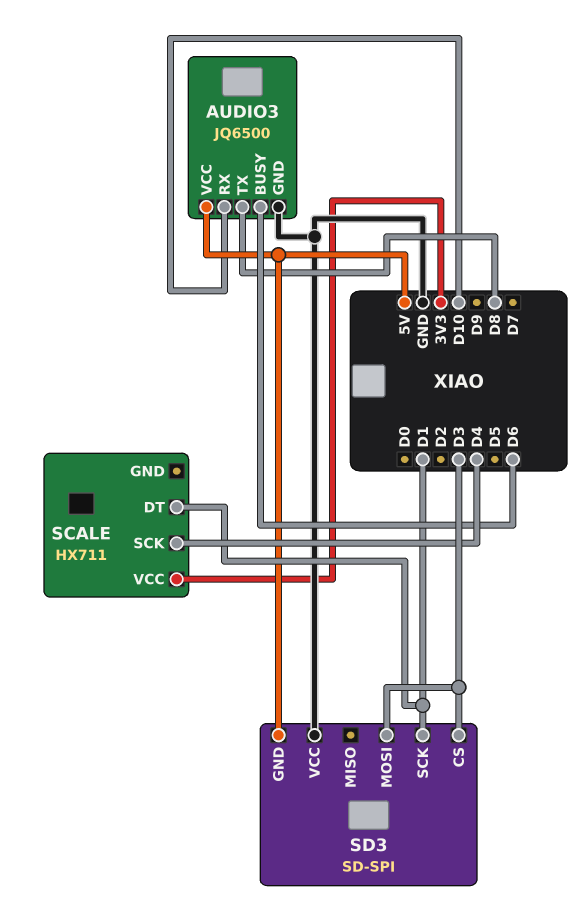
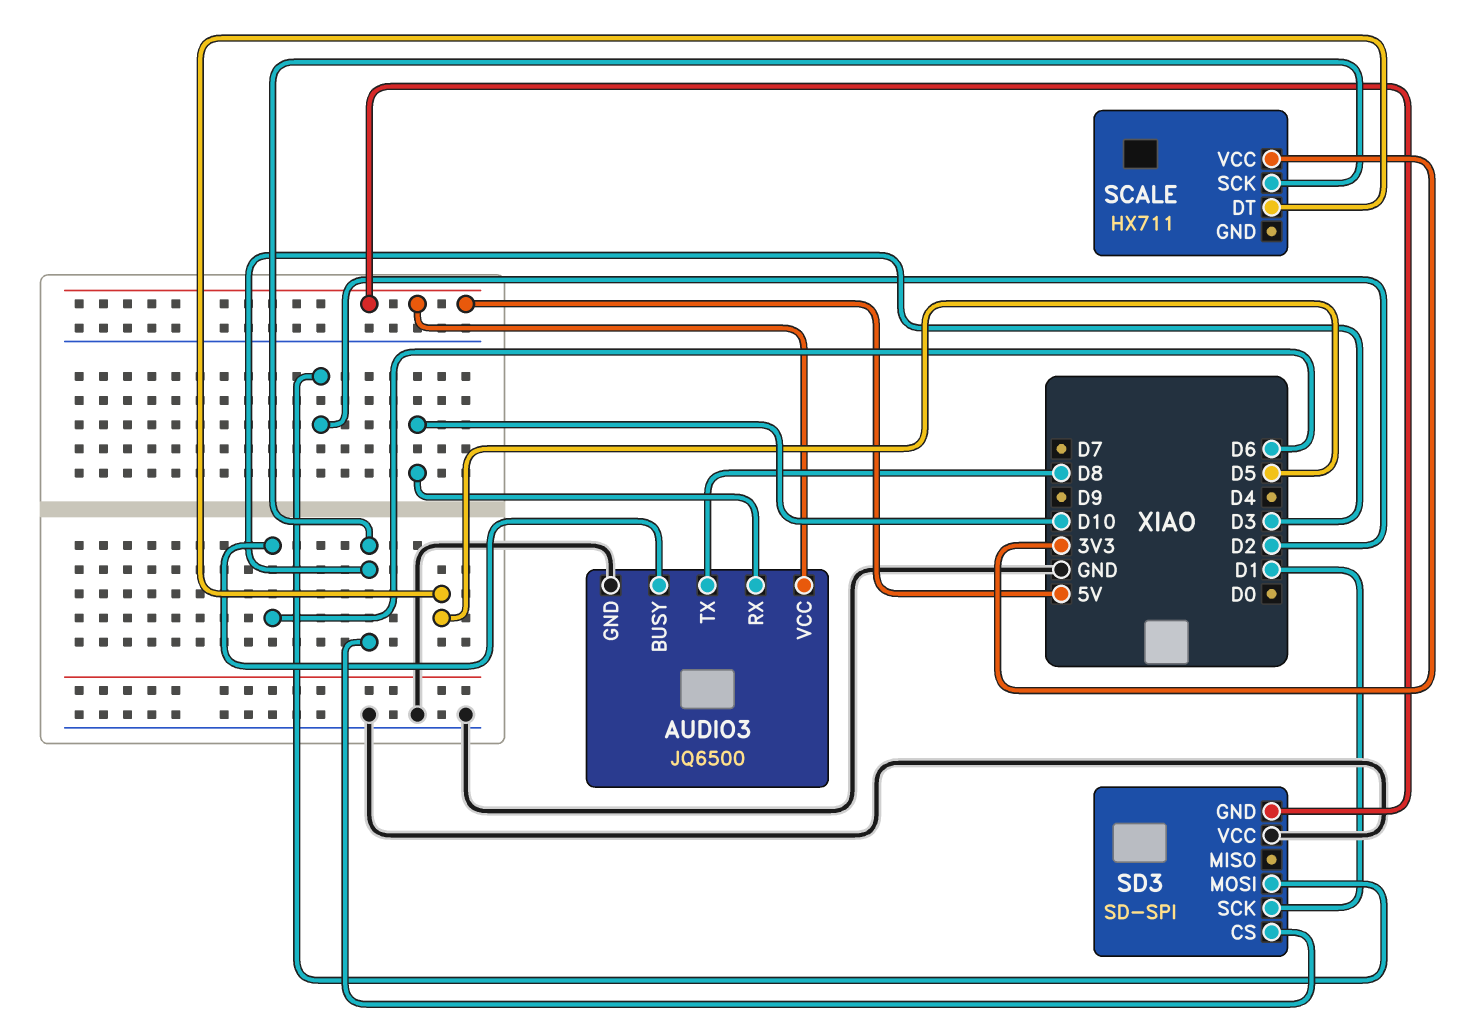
SCALE pin DT: D1 -> D5
SCALE pin SCK: D4 -> D3
SD3 pin MOSI: D3 -> D2

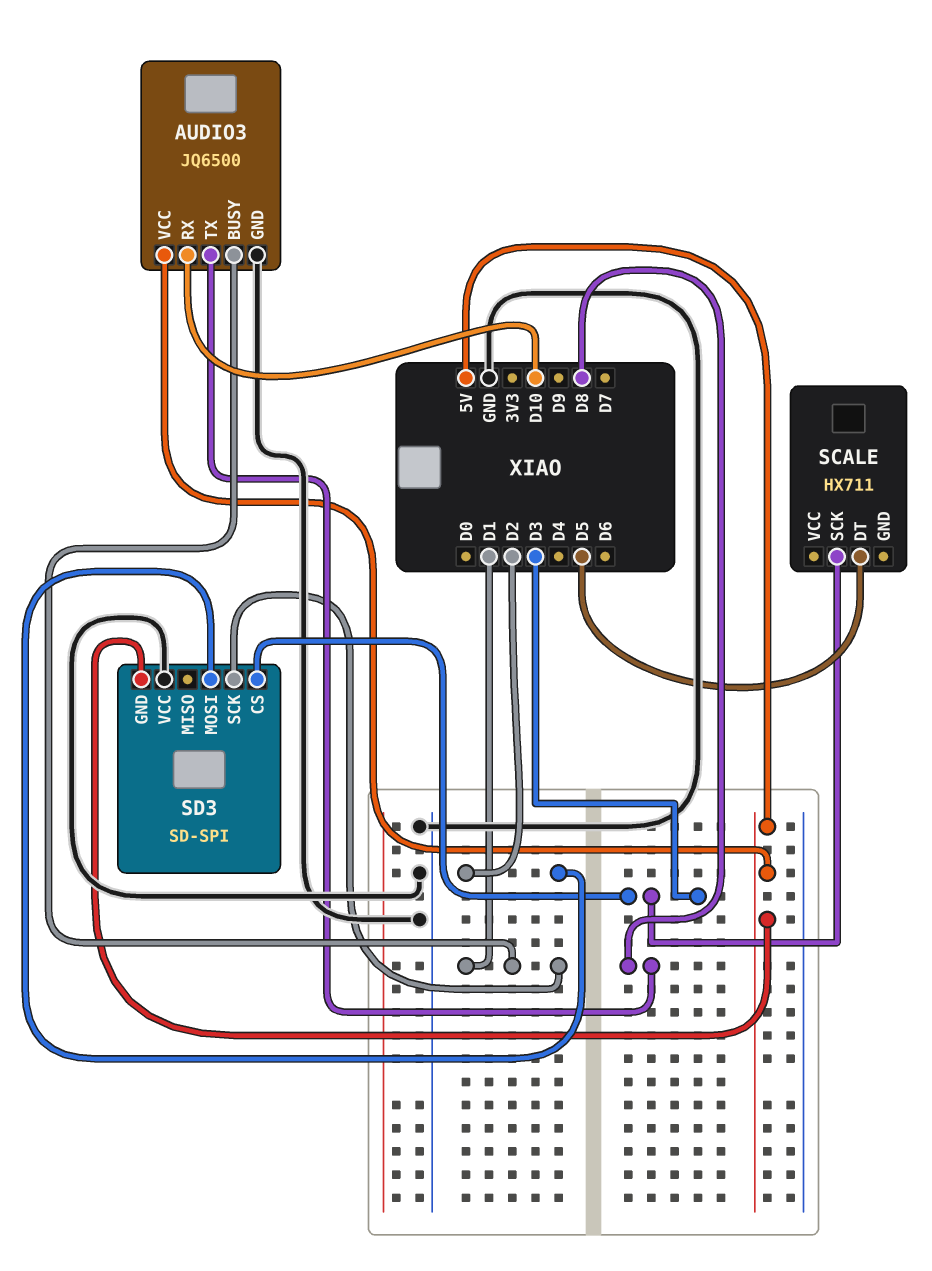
AUDIO3 pin BUSY: D6 -> D1
SCALE pin VCC: 3V3 -> none

